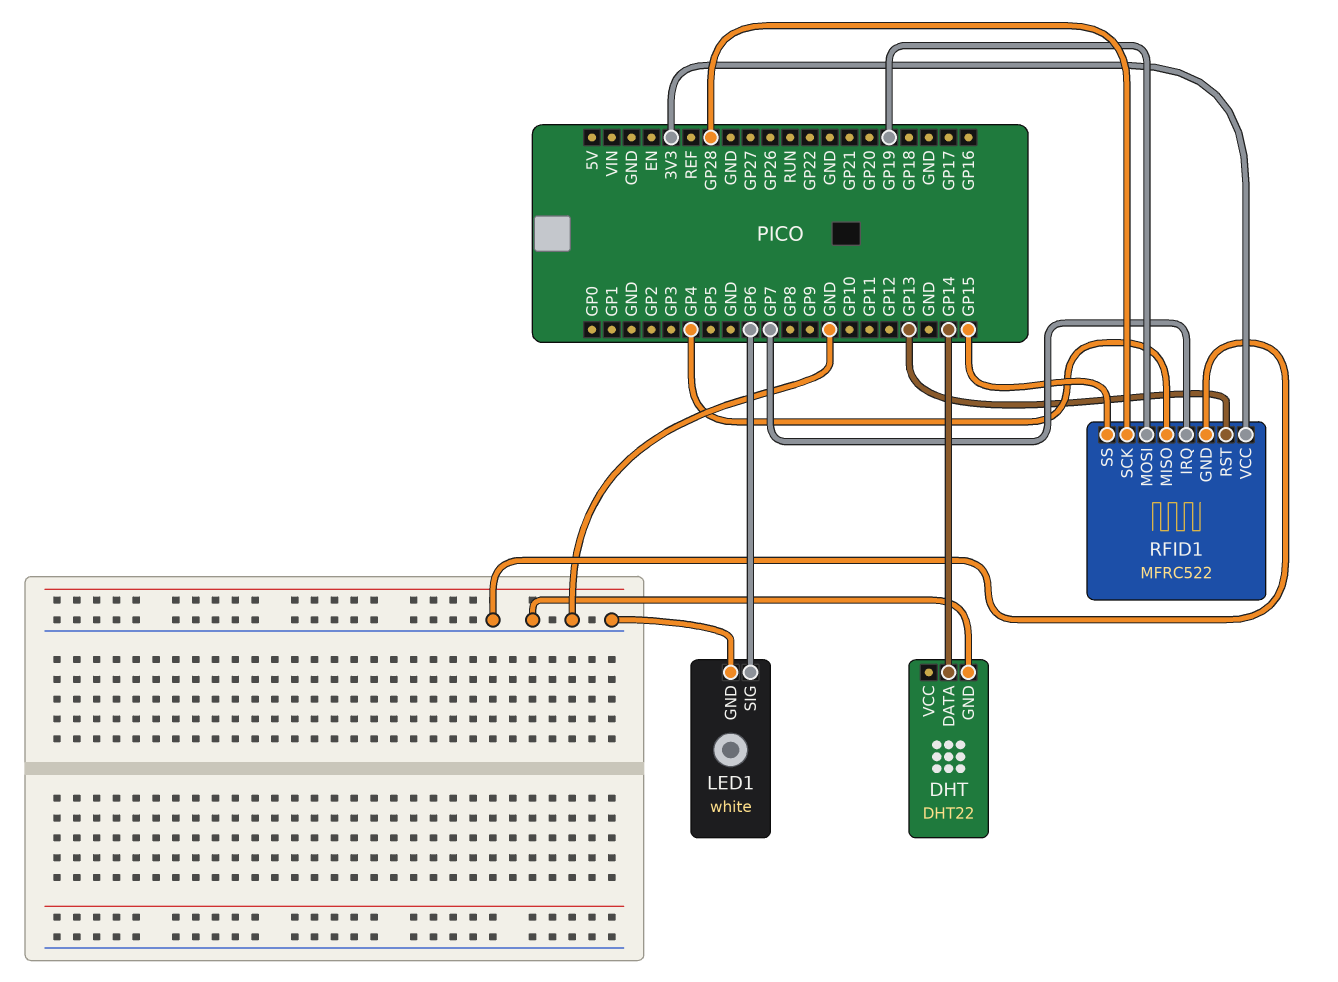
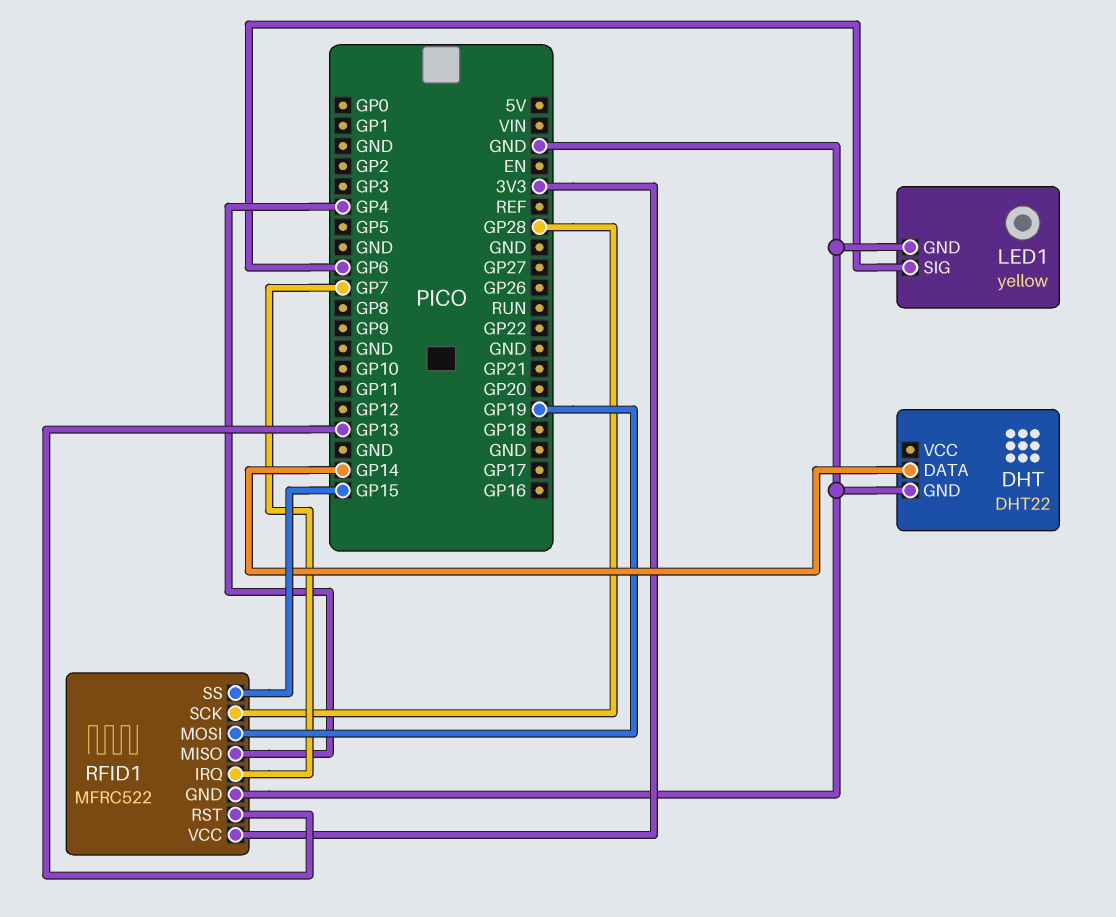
LED1: white -> yellow

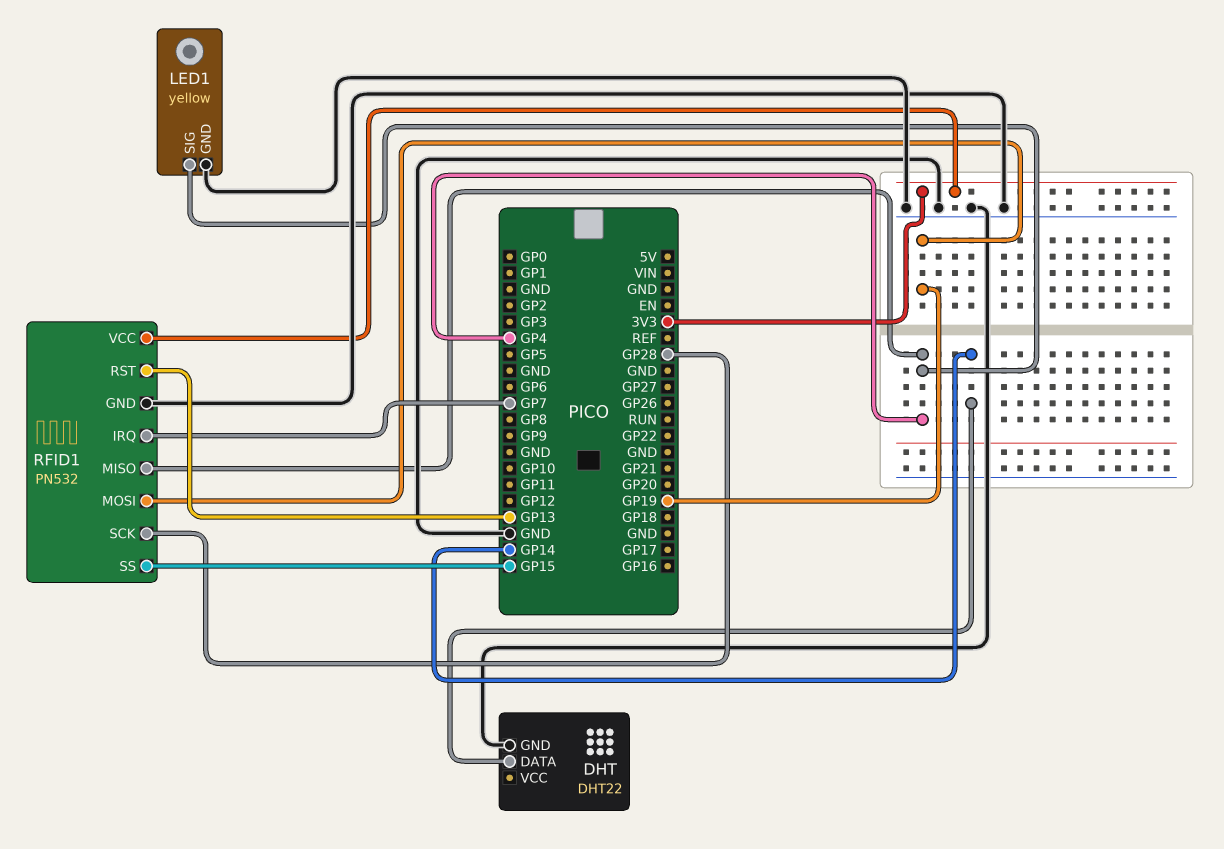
LED1 pin SIG: GP6 -> GP4
RFID1: MFRC522 -> PN532

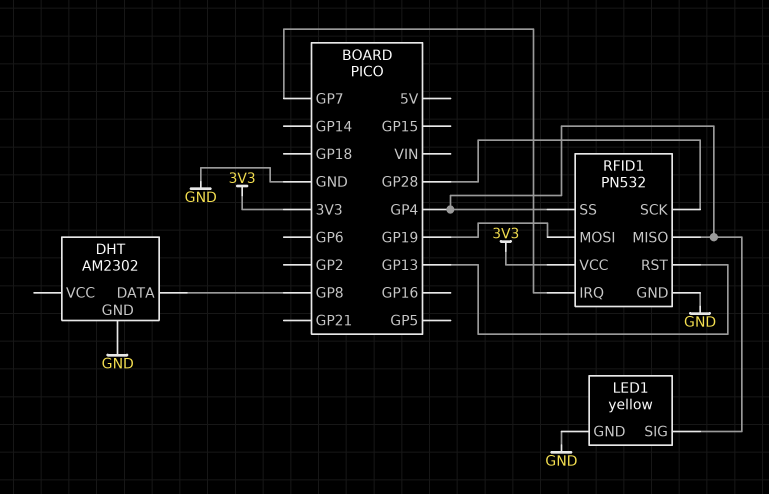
DHT: DHT22 -> AM2302
DHT pin DATA: GP14 -> GP8
RFID1 pin SS: GP15 -> GP4

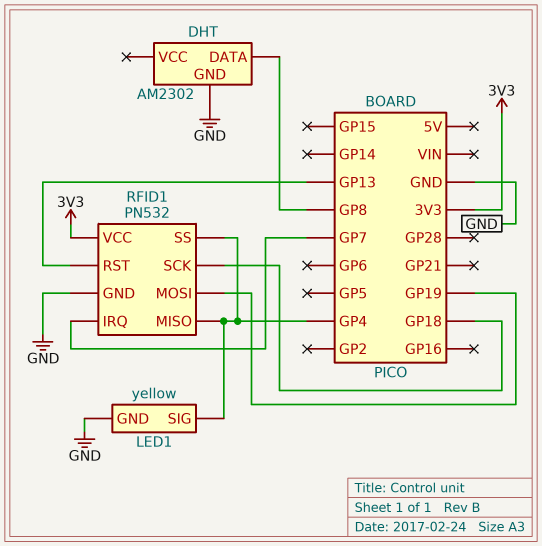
RFID1 pin SCK: GP28 -> GP18

